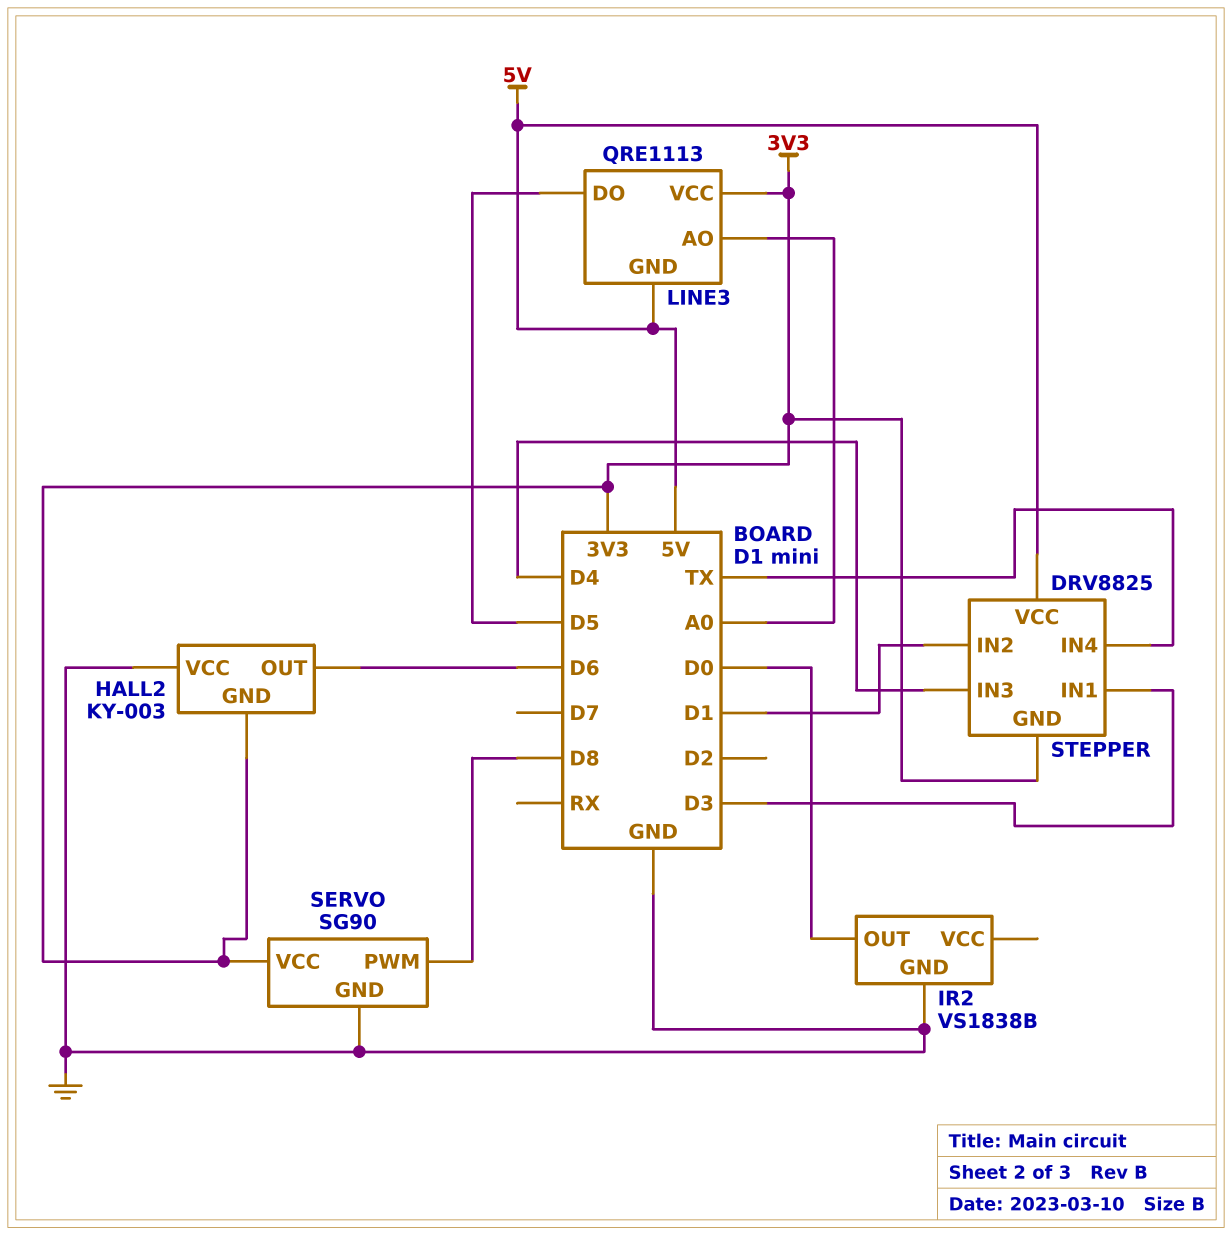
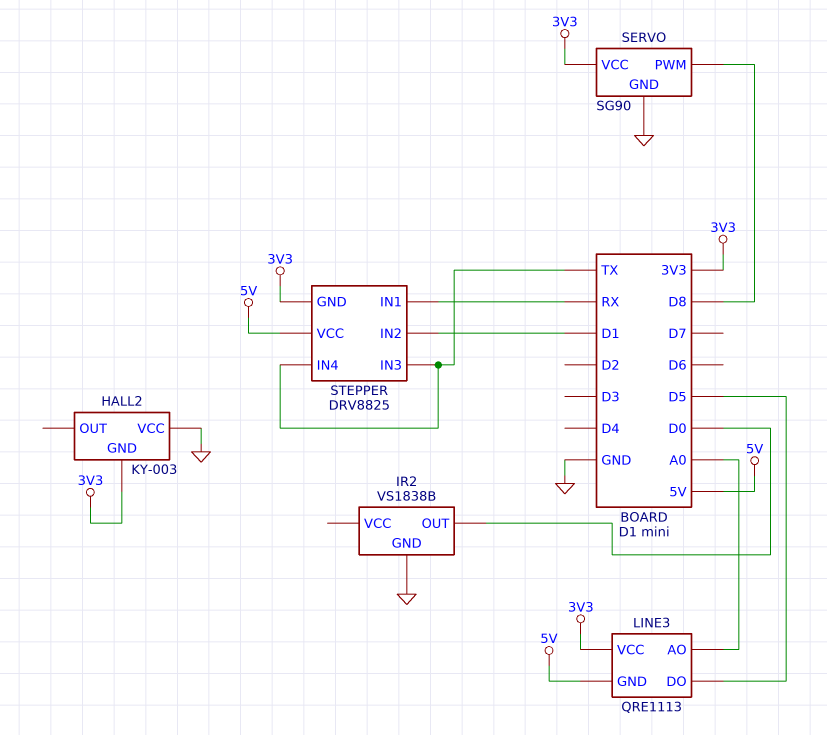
HALL2 pin OUT: D6 -> none
STEPPER pin IN1: D3 -> RX
STEPPER pin IN3: D4 -> TX

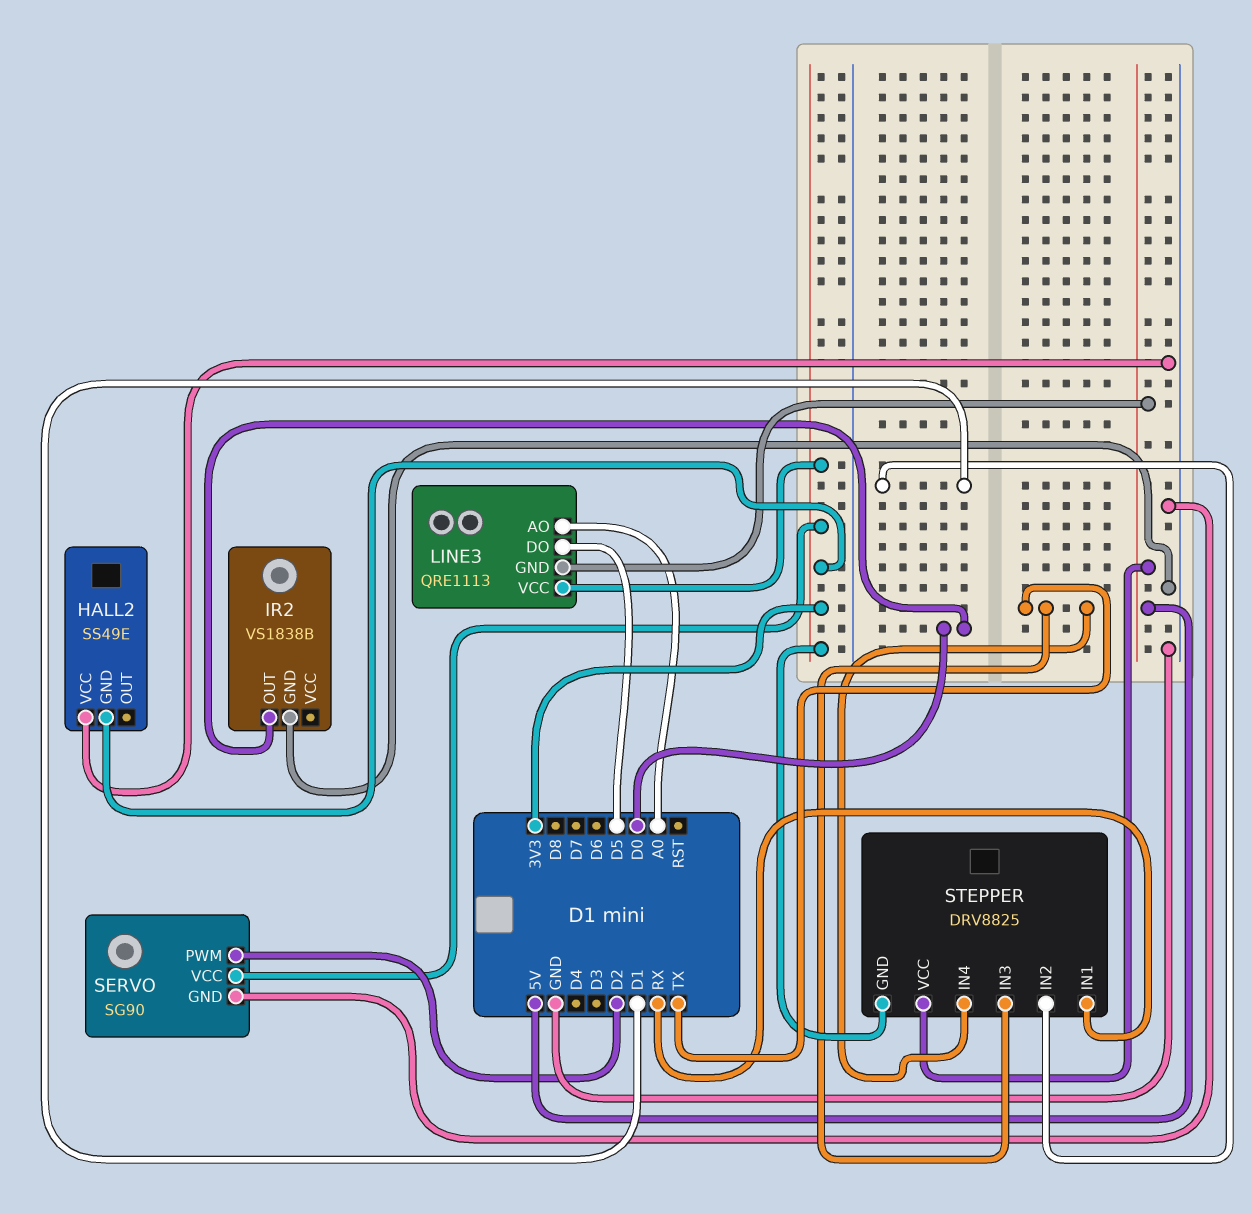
HALL2: KY-003 -> SS49E
SERVO pin PWM: D8 -> D2

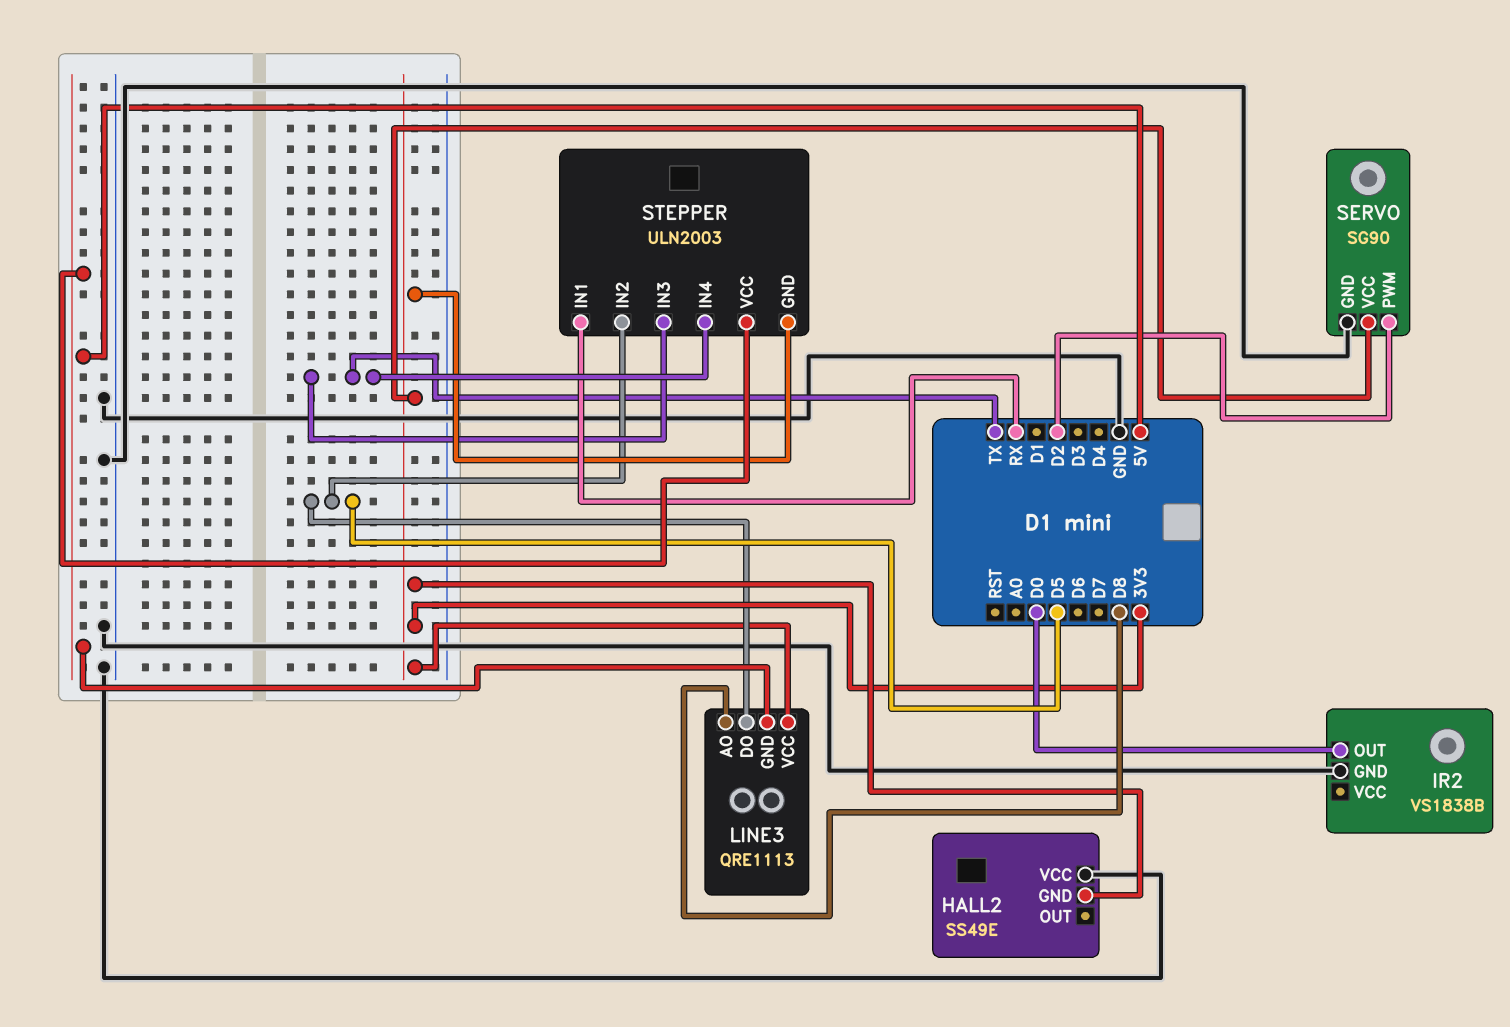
LINE3 pin AO: A0 -> D8
STEPPER: DRV8825 -> ULN2003
STEPPER pin IN2: D1 -> D5

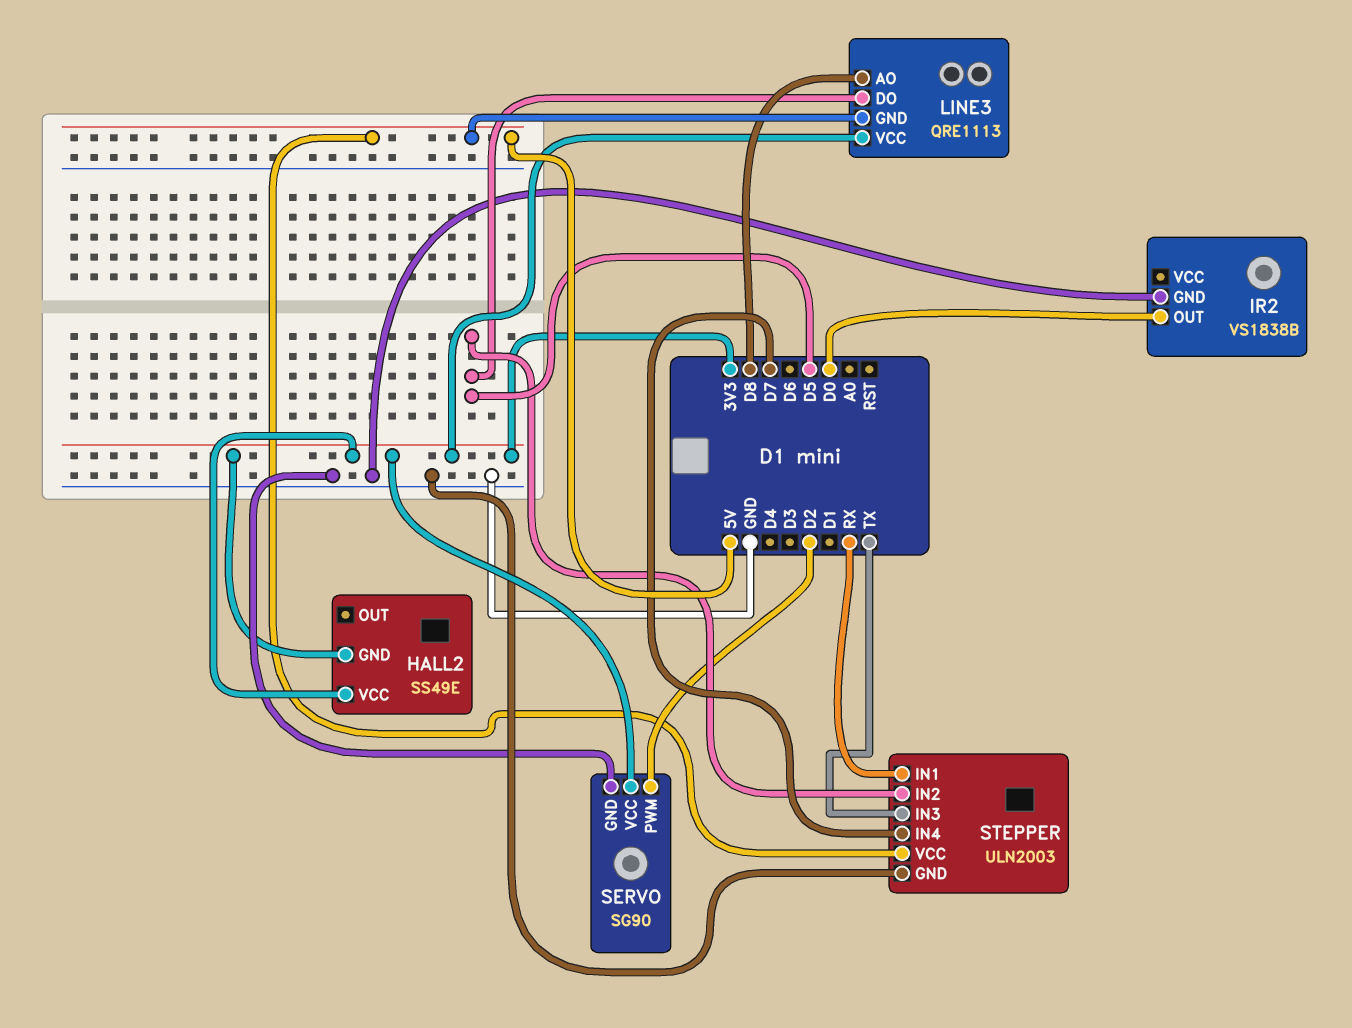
HALL2 pin VCC: GND -> 3V3
STEPPER pin GND: 3V3 -> GND
STEPPER pin IN4: TX -> D7

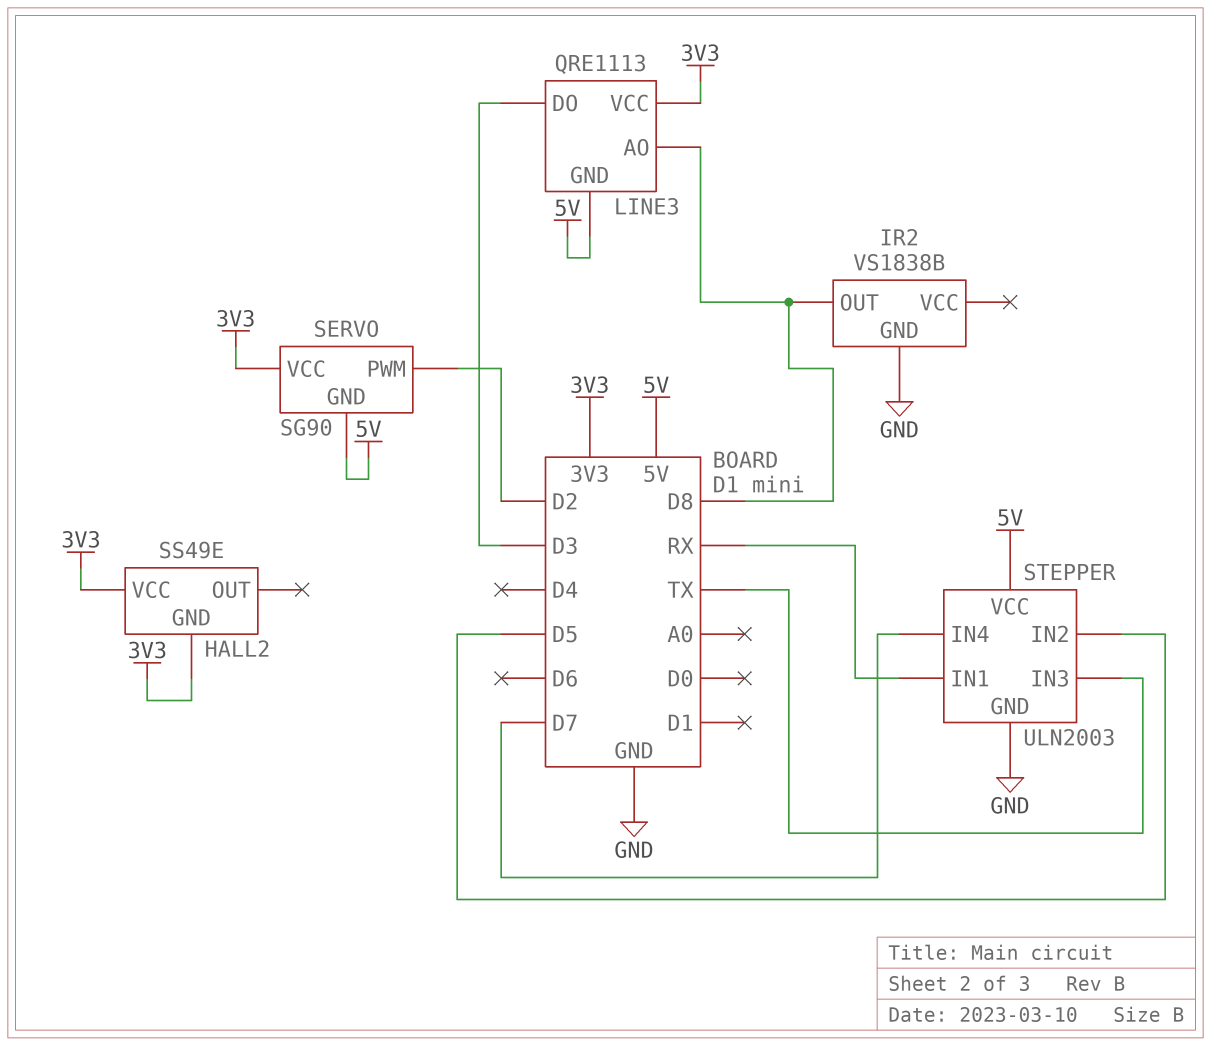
IR2 pin OUT: D0 -> D8
LINE3 pin DO: D5 -> D3
SERVO pin GND: GND -> 5V

